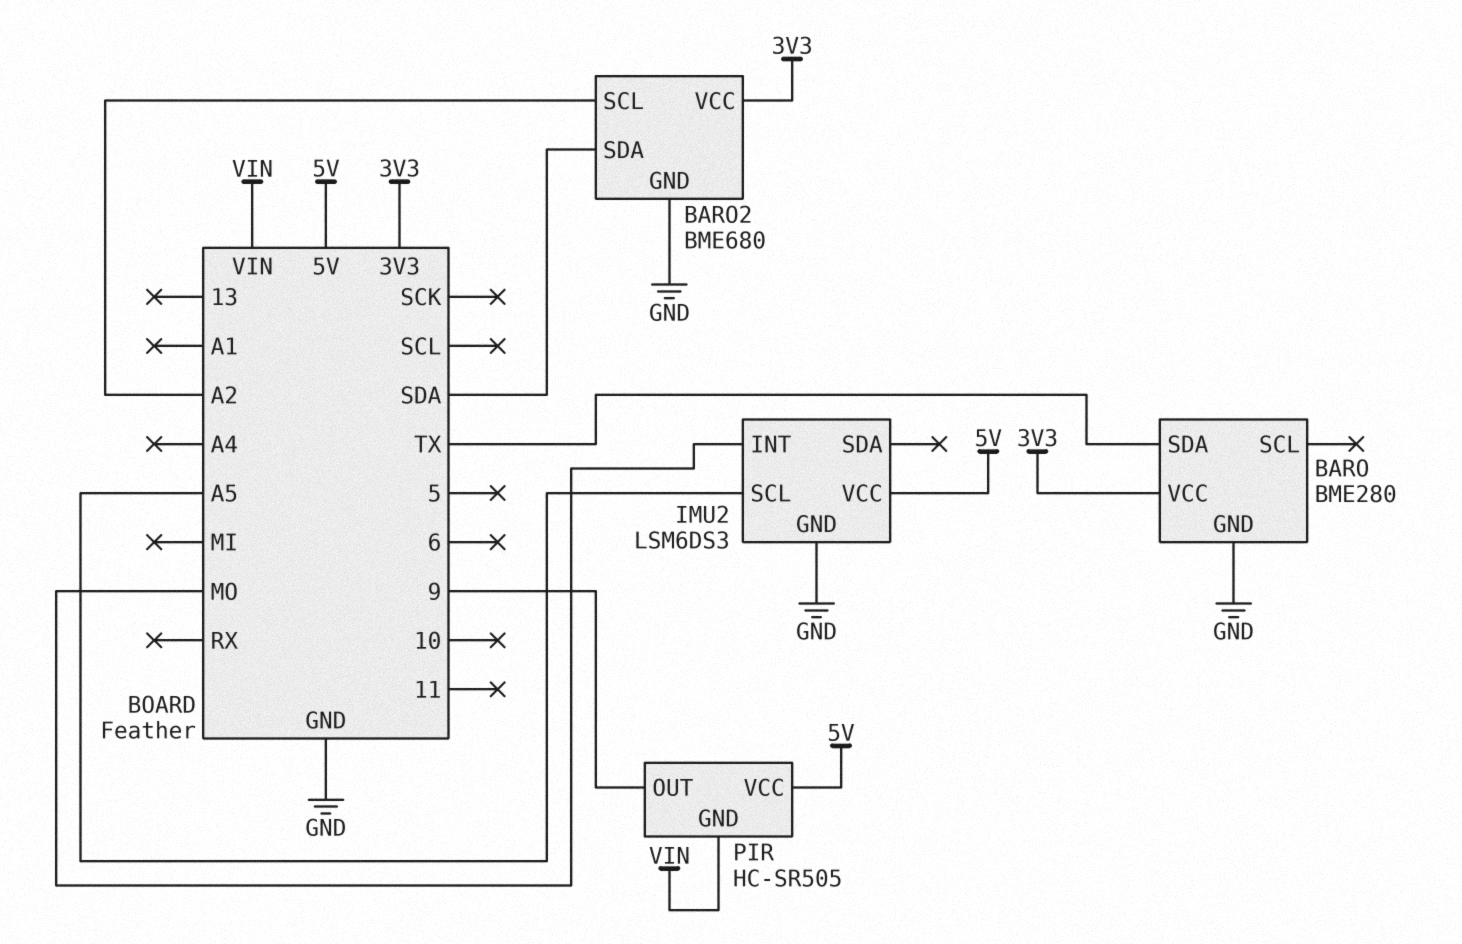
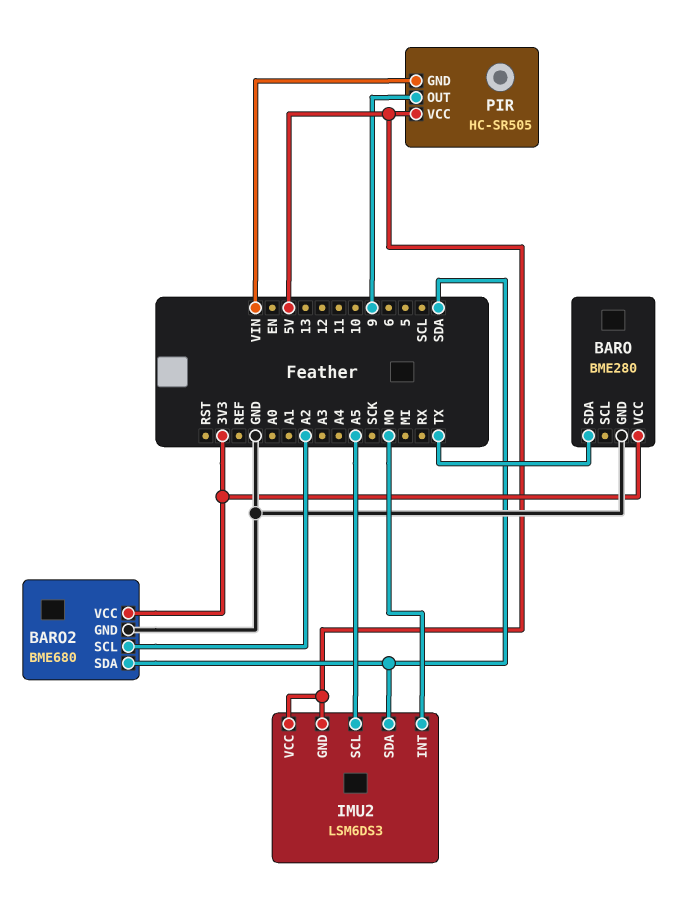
IMU2 pin GND: GND -> 5V
IMU2 pin SDA: none -> SDA

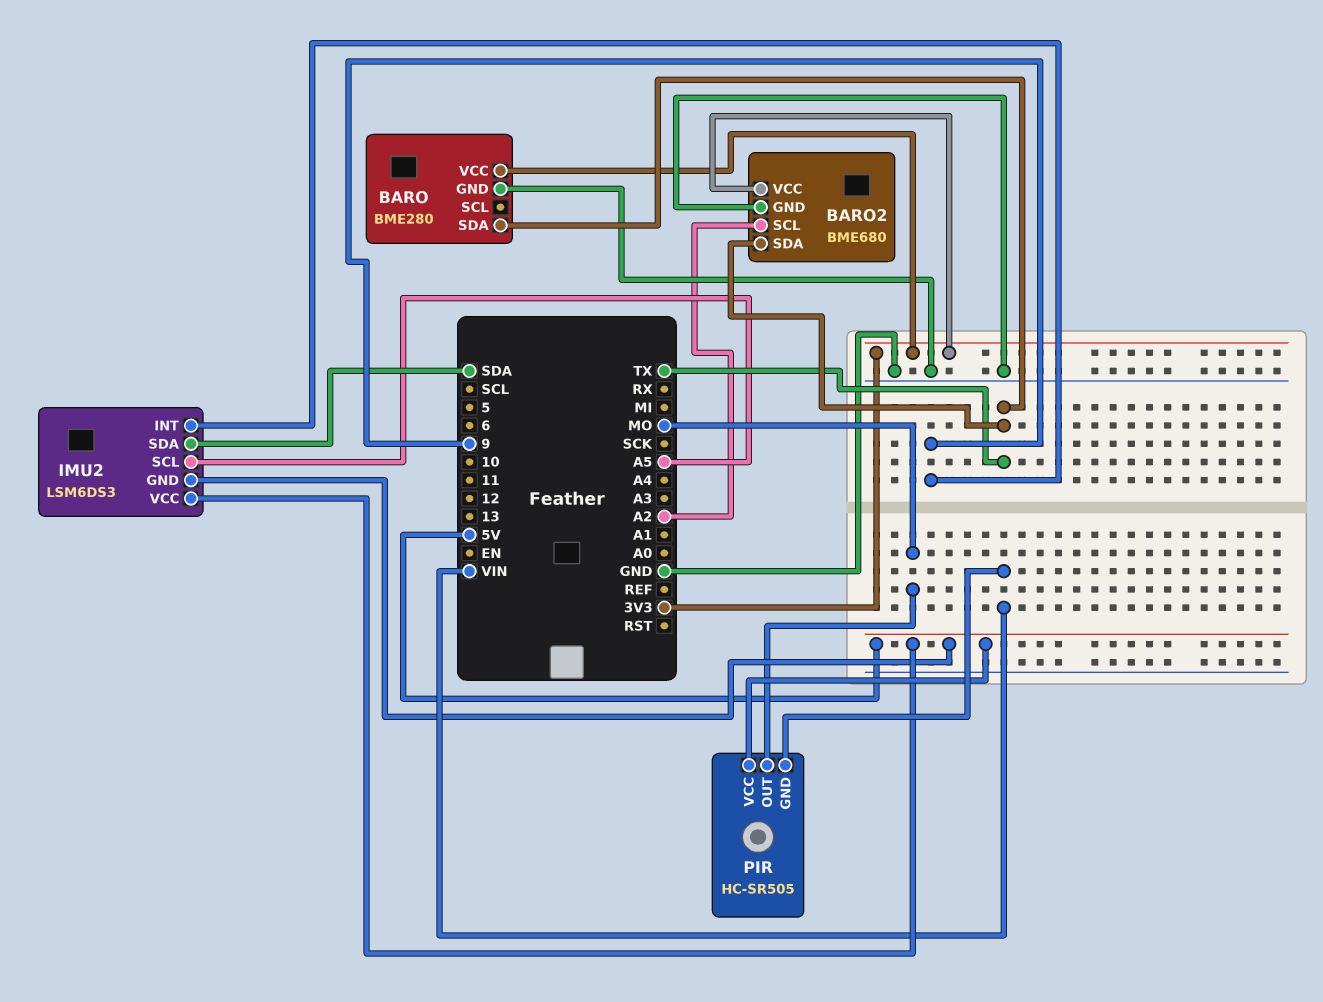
BARO2 pin SDA: SDA -> TX
IMU2 pin INT: MO -> 9
PIR pin OUT: 9 -> MO

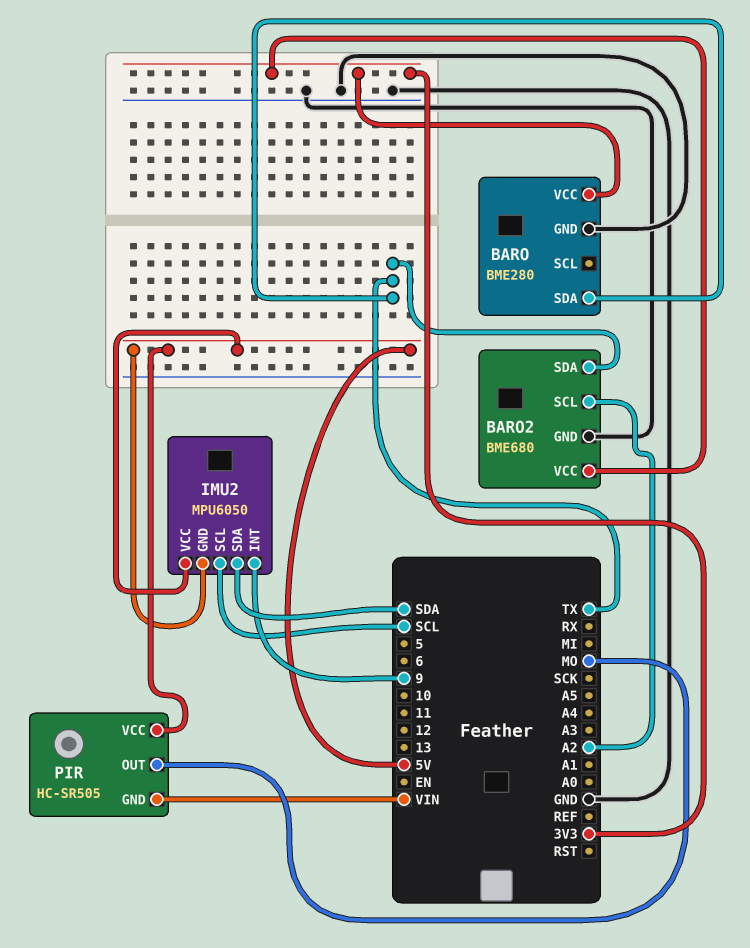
IMU2: LSM6DS3 -> MPU6050
IMU2 pin SCL: A5 -> SCL

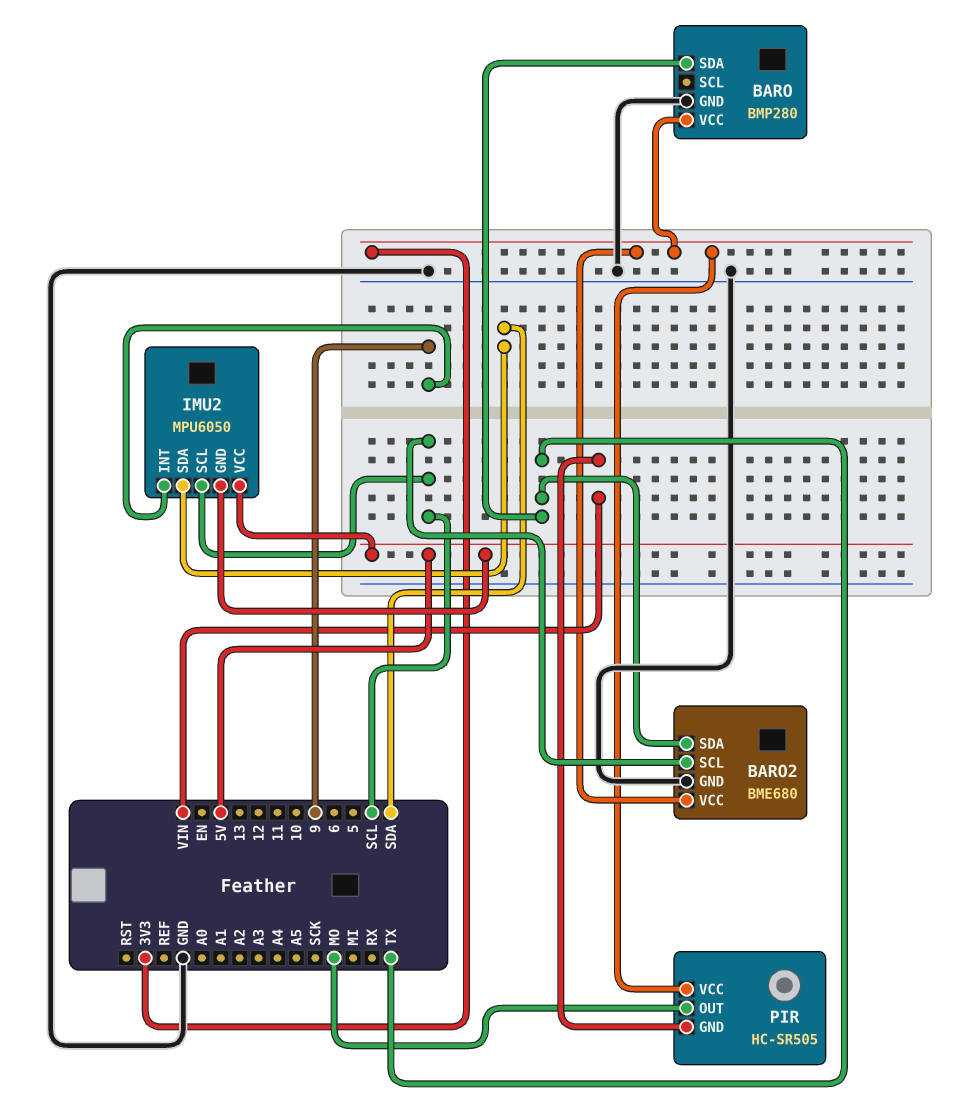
BARO: BME280 -> BMP280
BARO2 pin SCL: A2 -> SCL
PIR pin VCC: 5V -> 3V3

